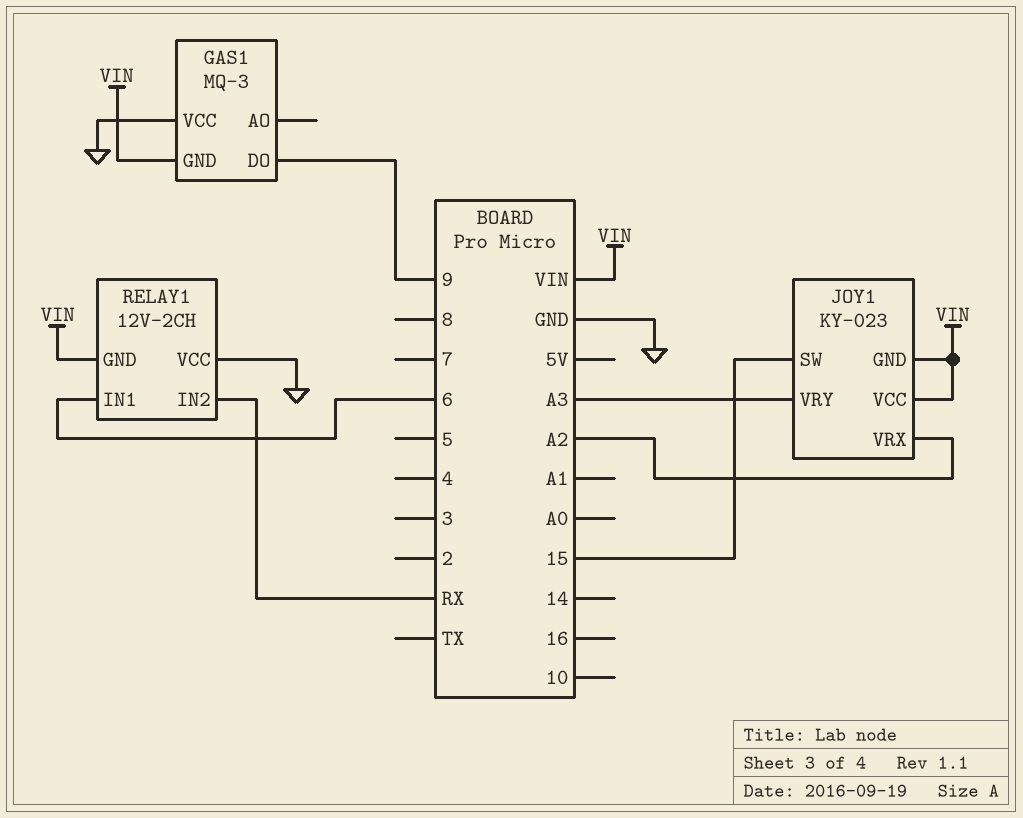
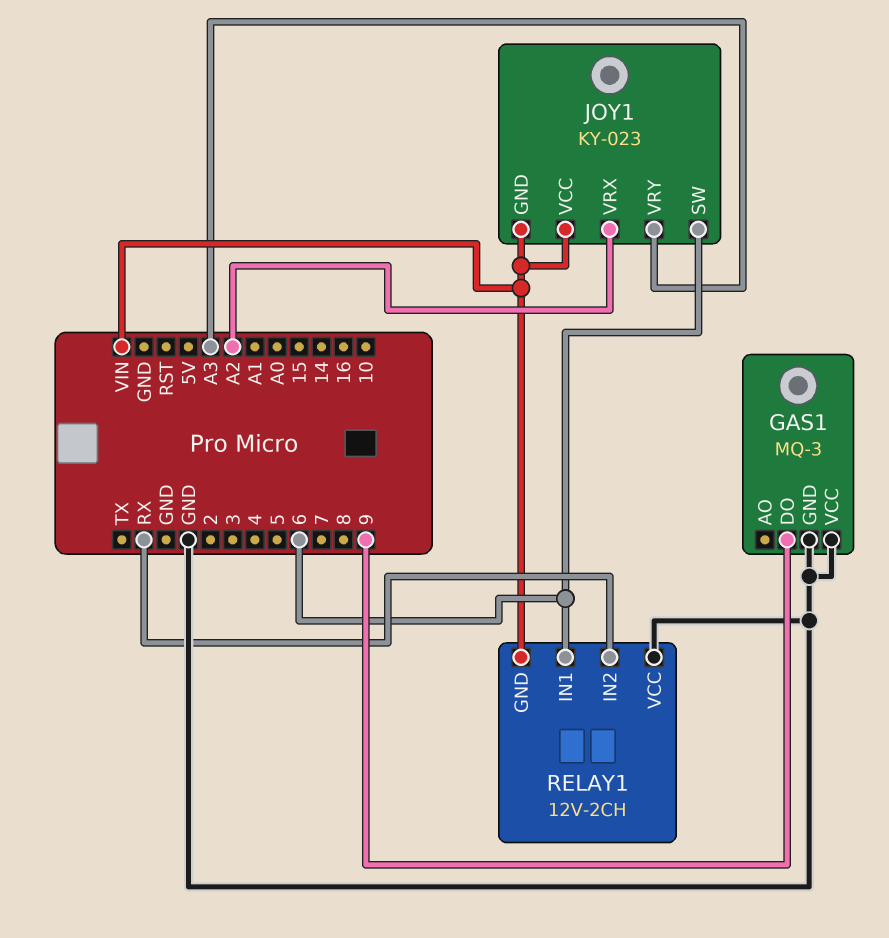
GAS1 pin GND: VIN -> GND
JOY1 pin SW: 15 -> 6

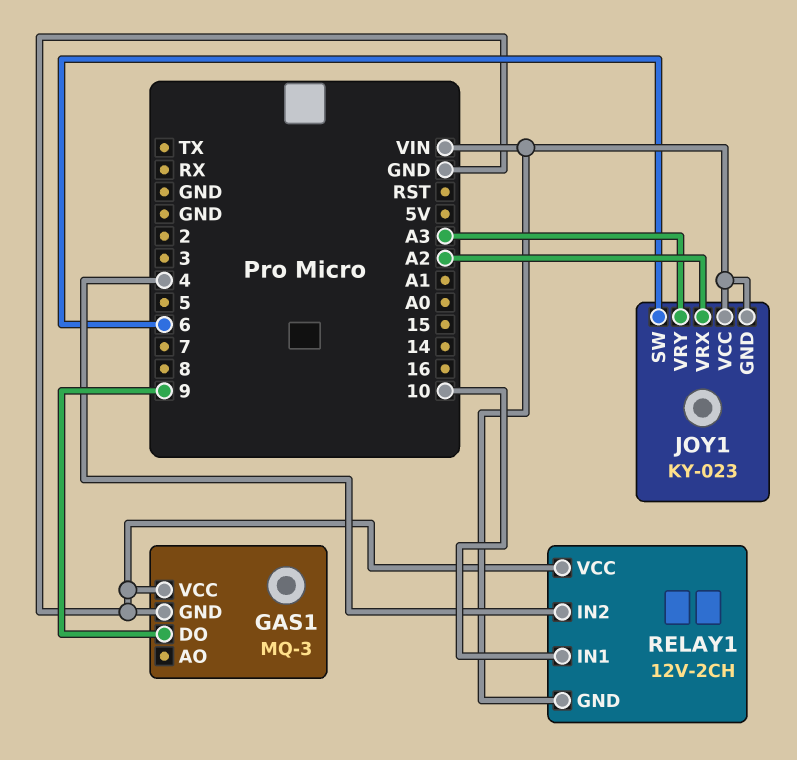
RELAY1 pin IN1: 6 -> 10
RELAY1 pin IN2: RX -> 4

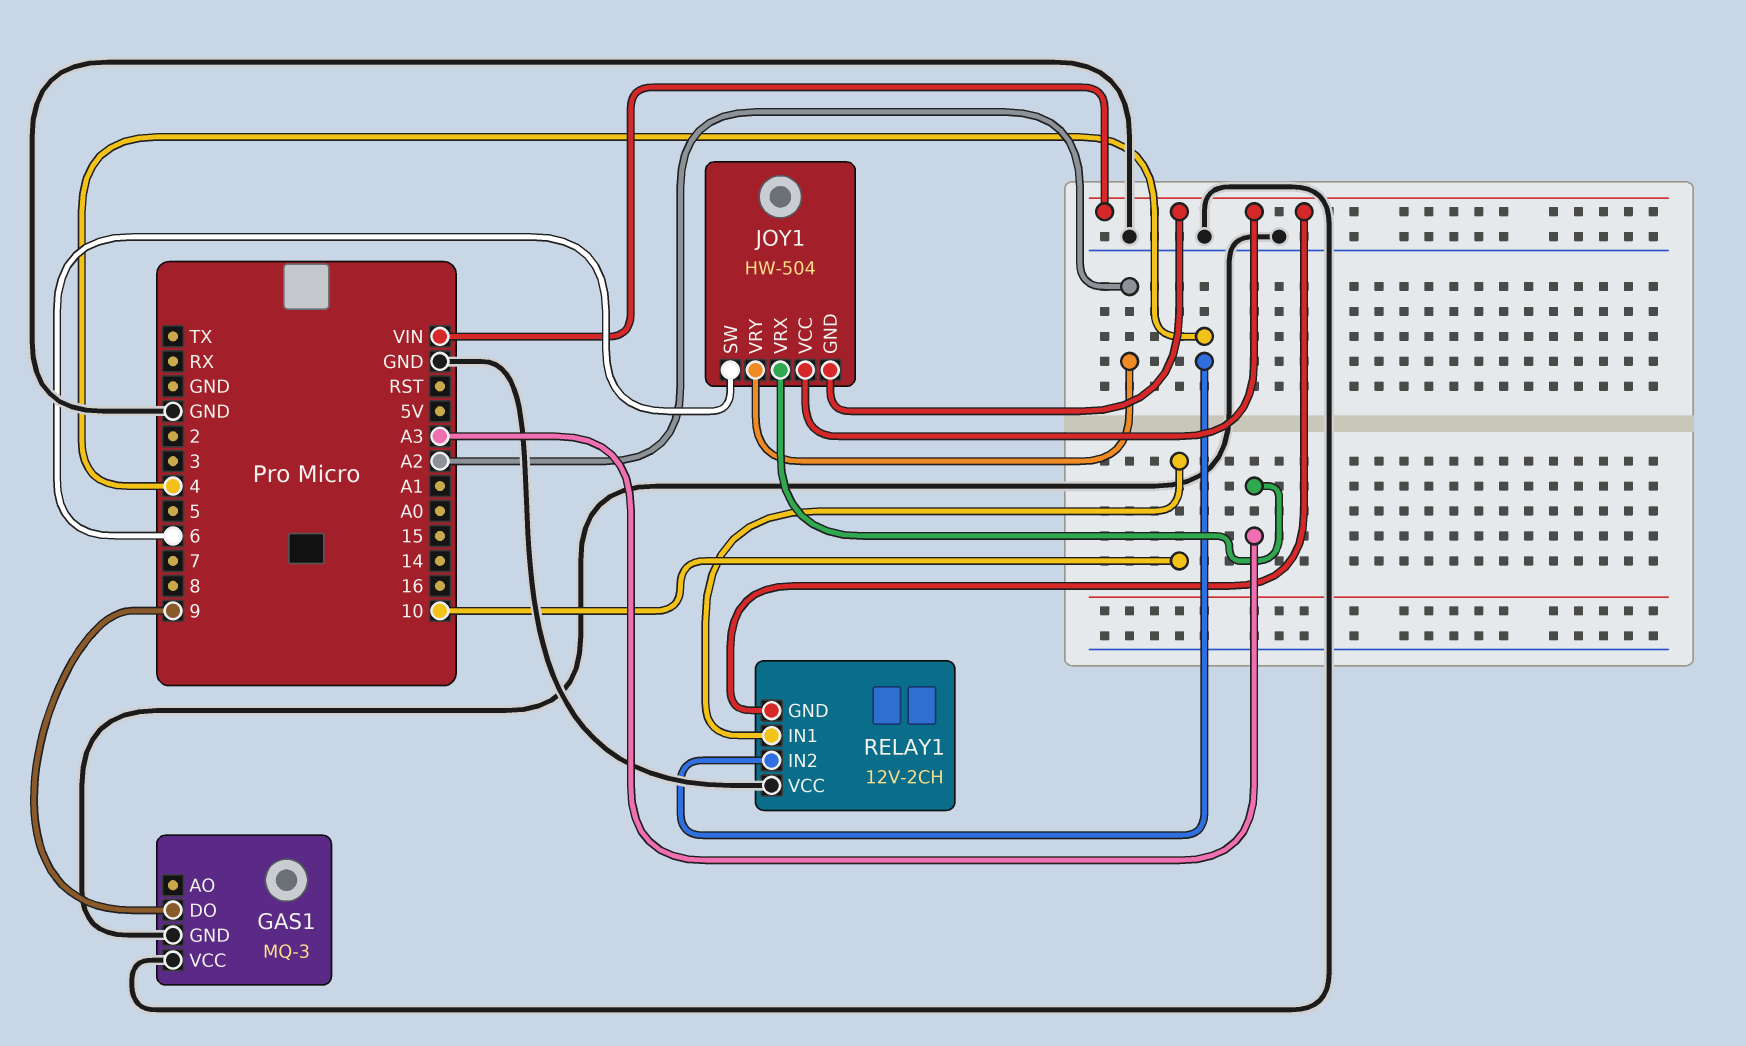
JOY1: KY-023 -> HW-504
JOY1 pin VRX: A2 -> A3
JOY1 pin VRY: A3 -> A2

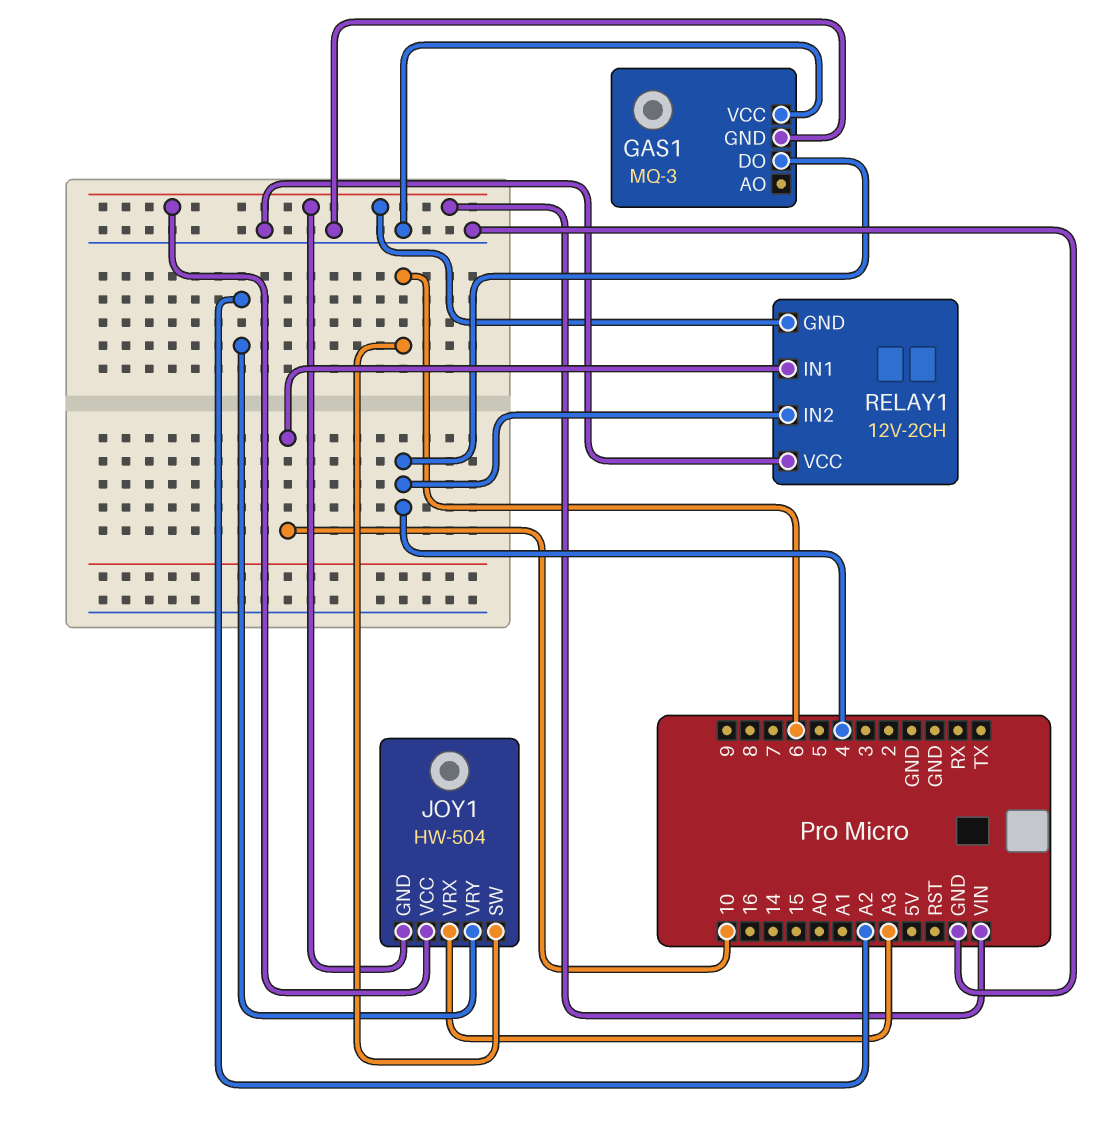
GAS1 pin DO: 9 -> 4

